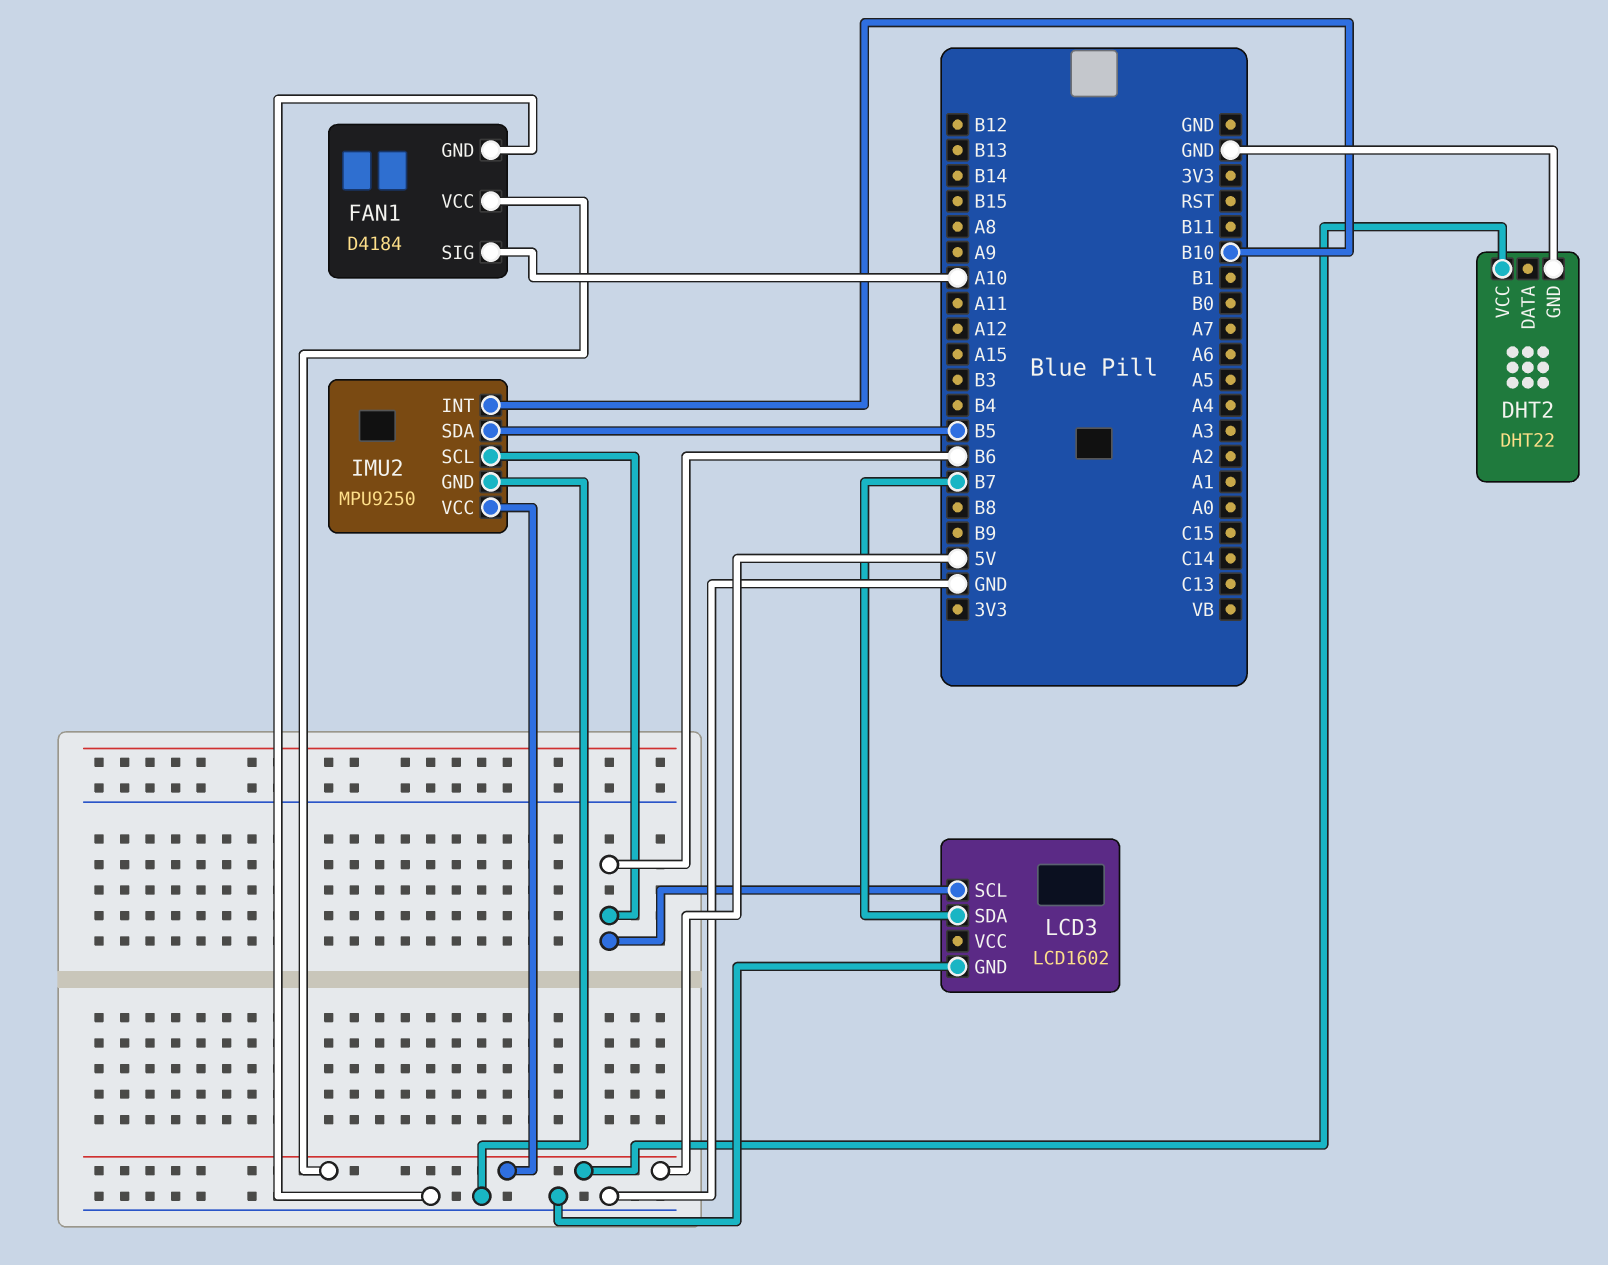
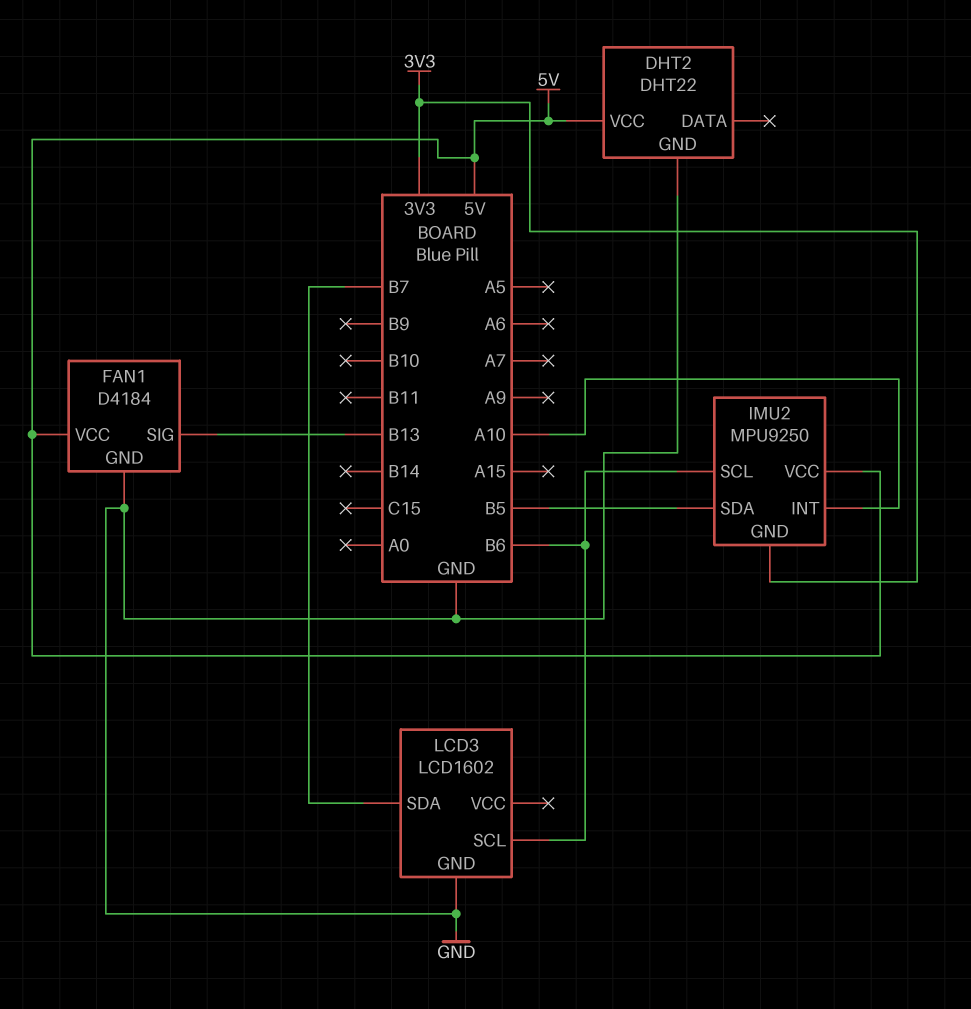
FAN1 pin SIG: A10 -> B13
IMU2 pin GND: GND -> 3V3
IMU2 pin INT: B10 -> A10

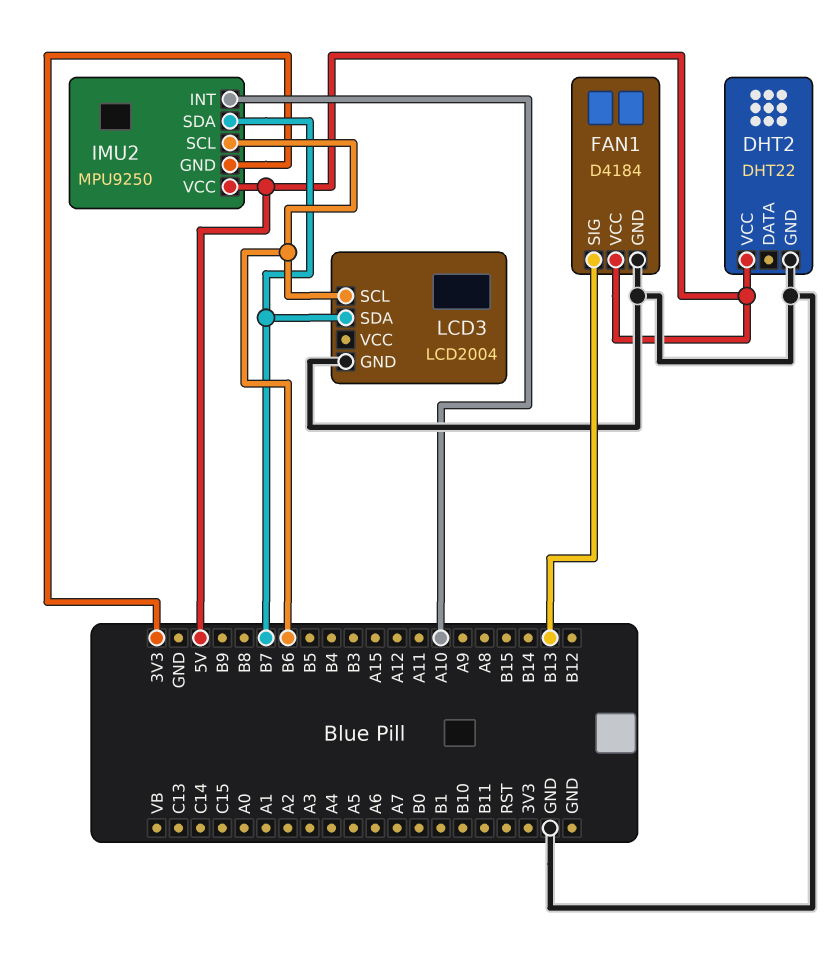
IMU2 pin SDA: B5 -> B7
LCD3: LCD1602 -> LCD2004

